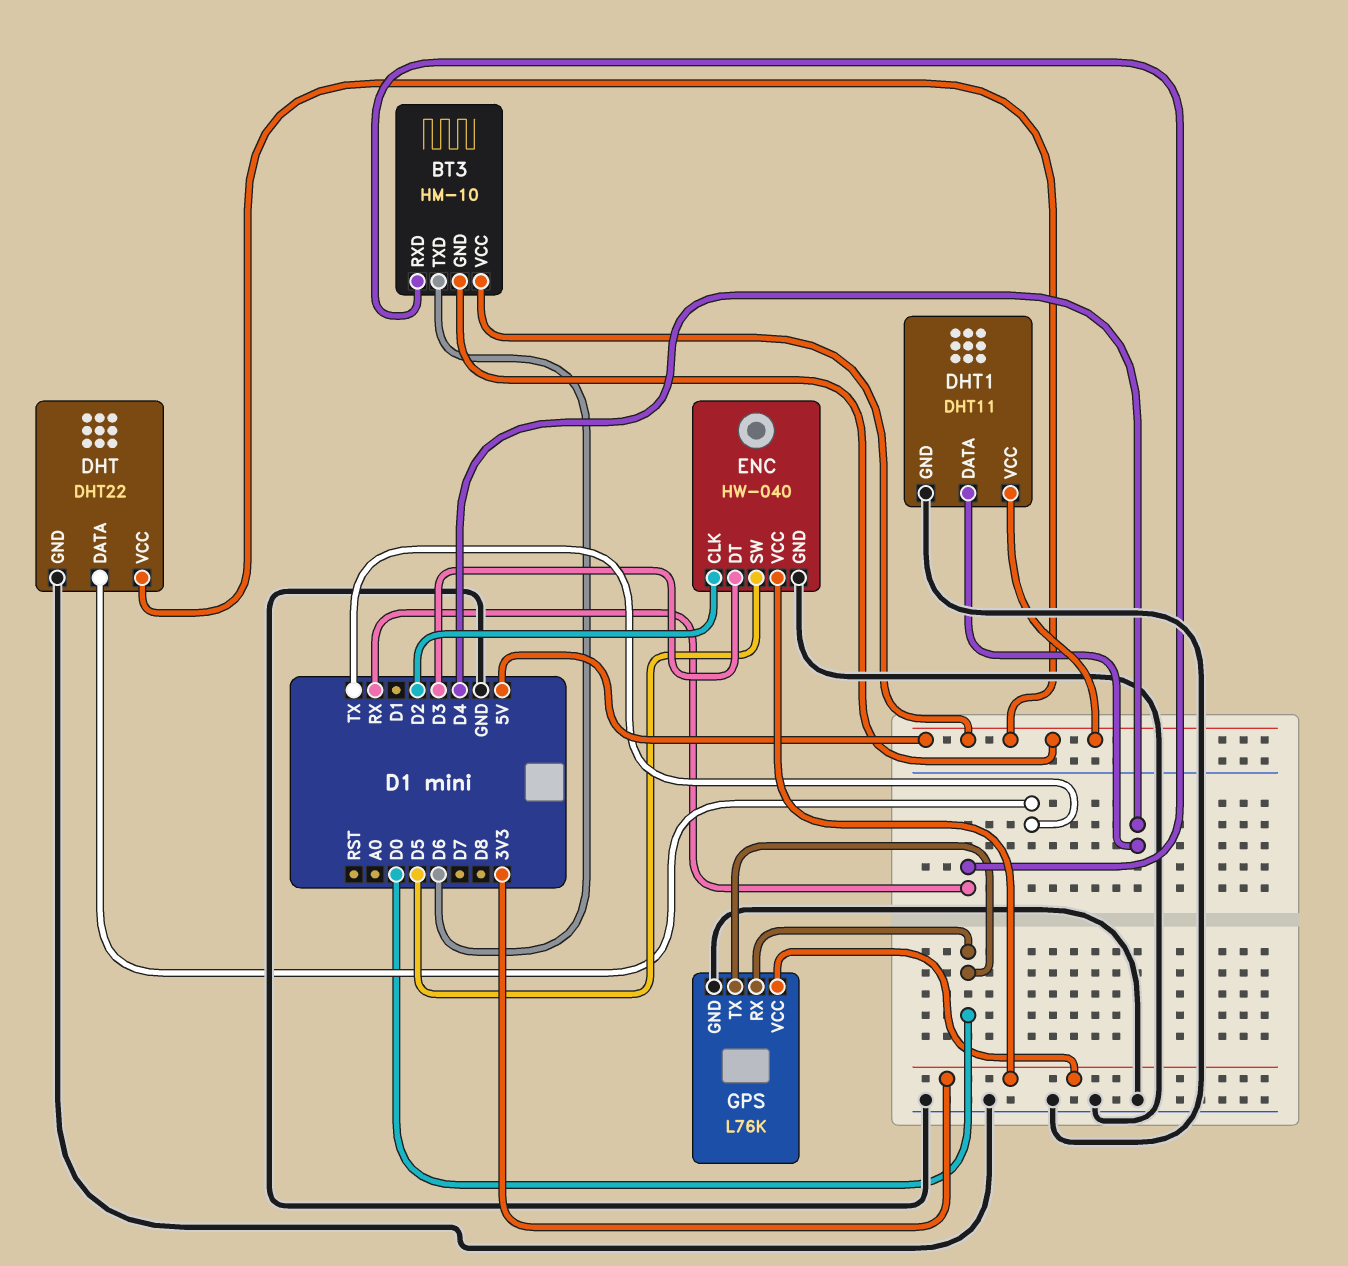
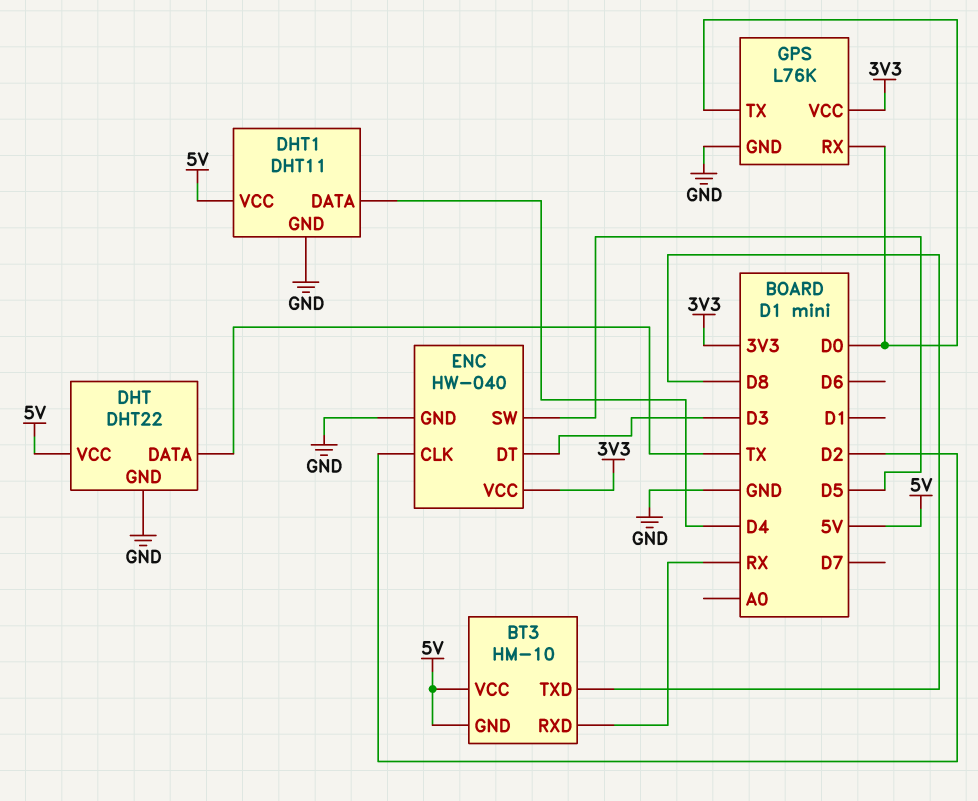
BT3 pin TXD: D6 -> D8

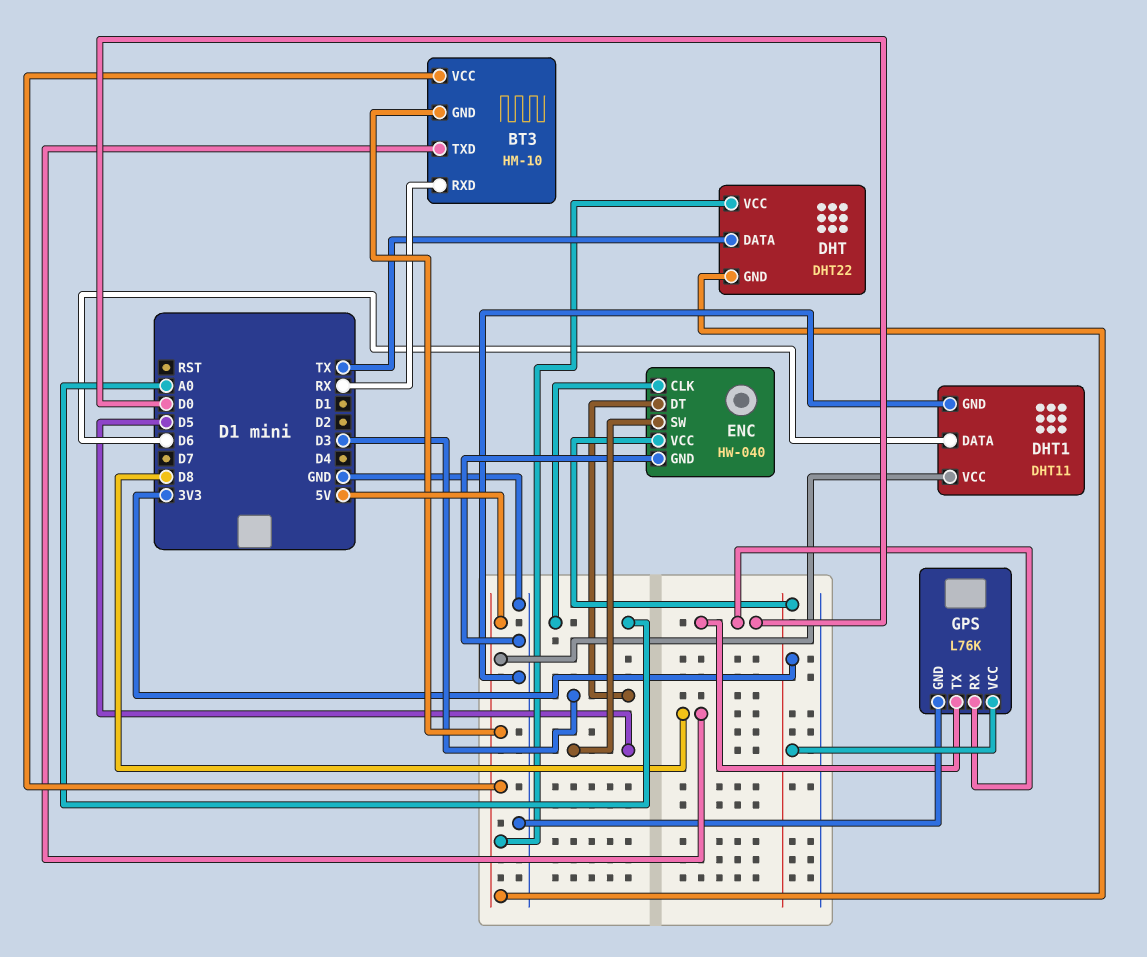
DHT pin GND: GND -> 5V
DHT1 pin DATA: D4 -> D6
ENC pin CLK: D2 -> A0

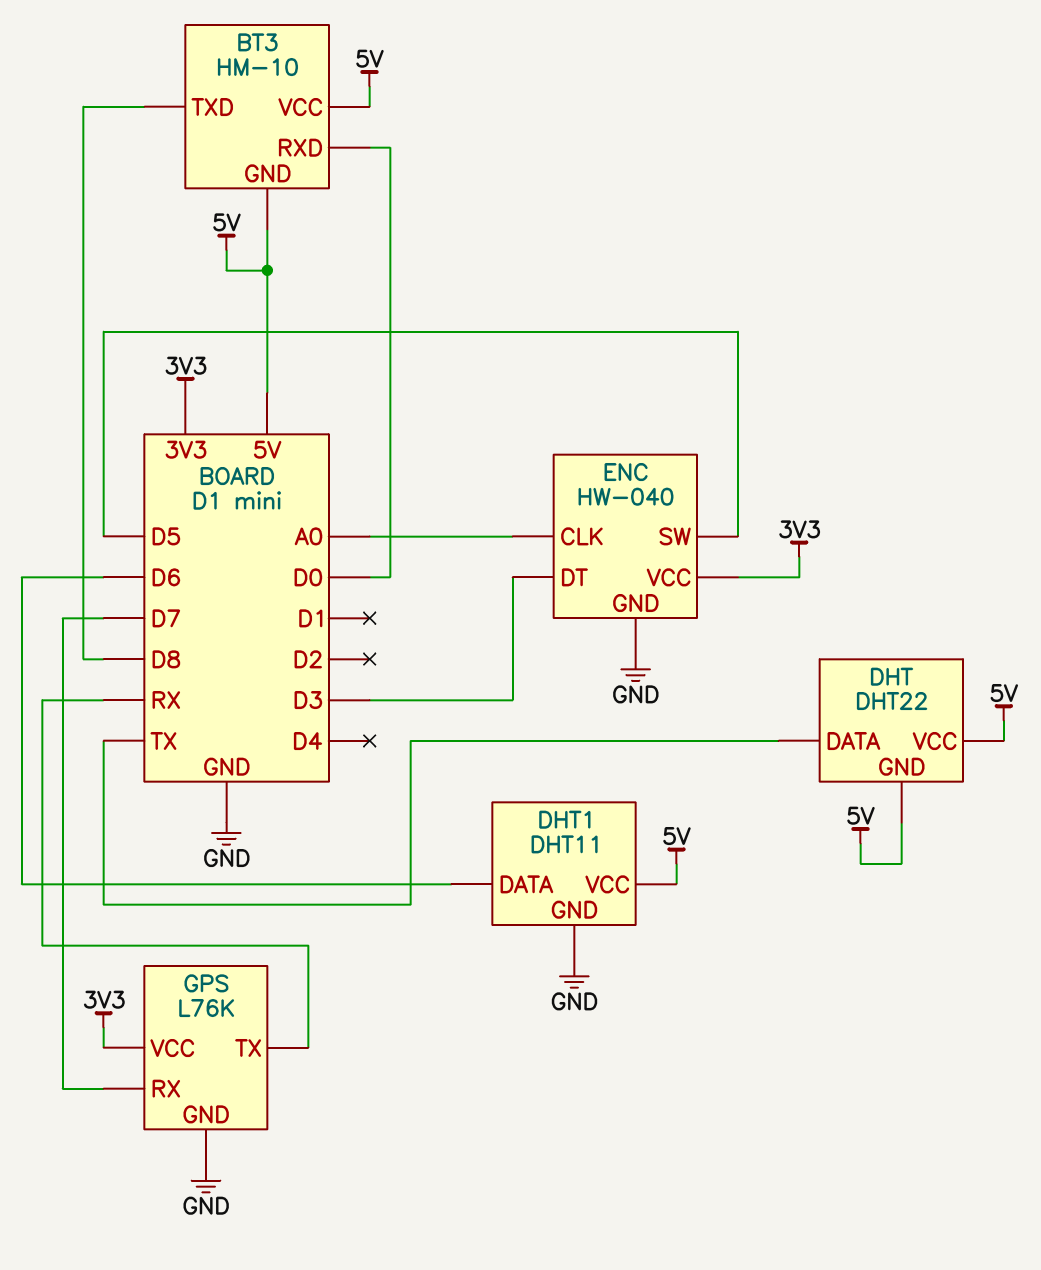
BT3 pin RXD: RX -> D0
GPS pin RX: D0 -> D7
GPS pin TX: D0 -> RX

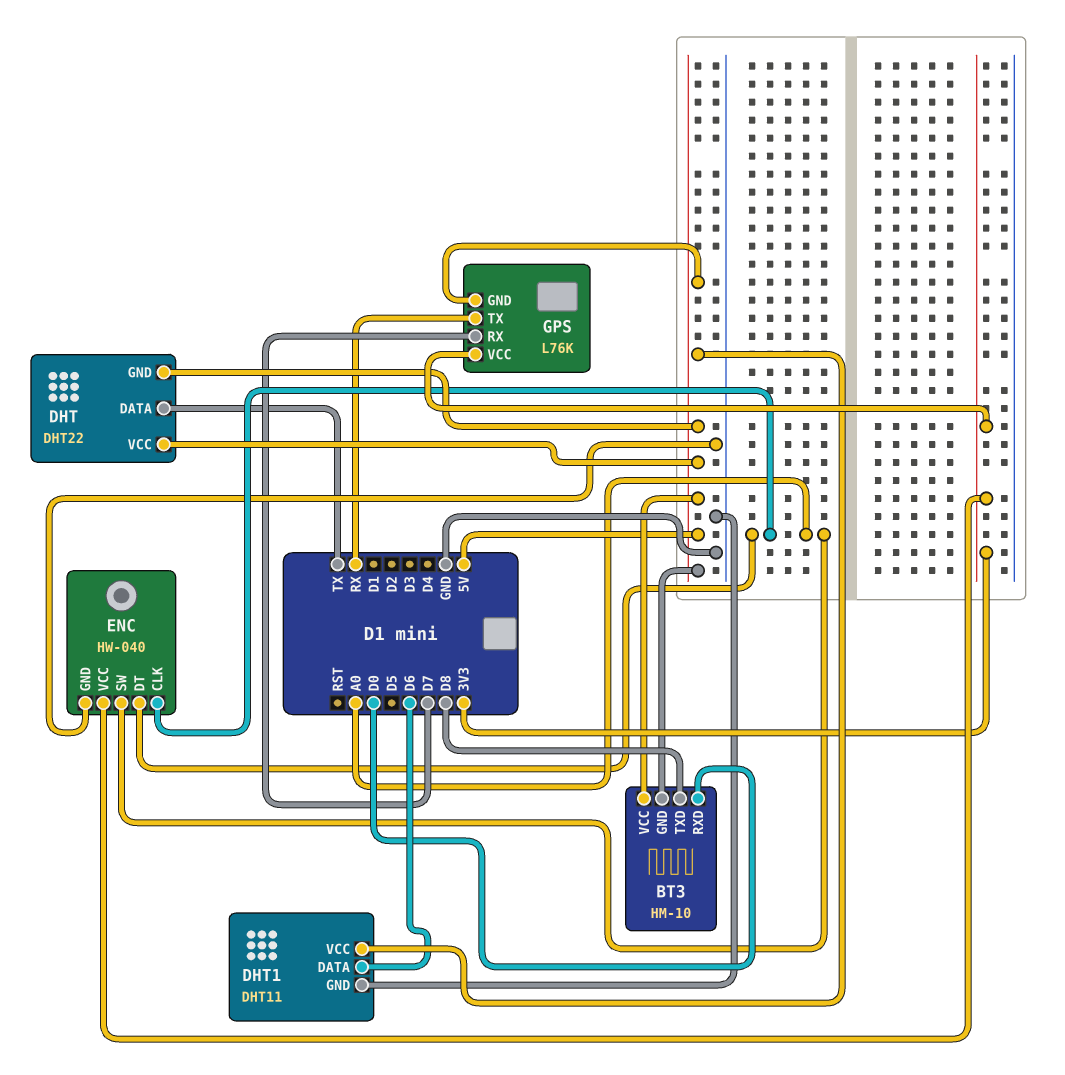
ENC pin DT: D3 -> A0
ENC pin SW: D5 -> A0
GPS pin GND: GND -> 5V

